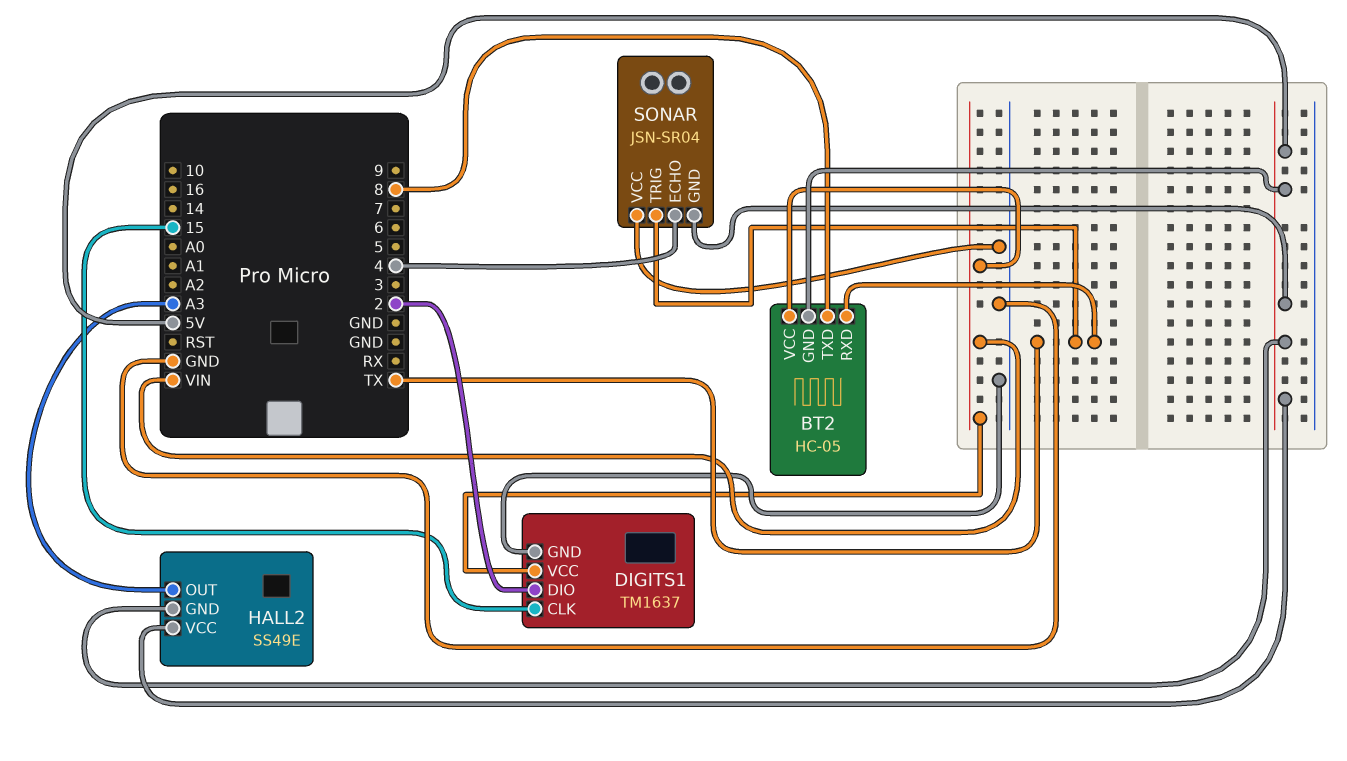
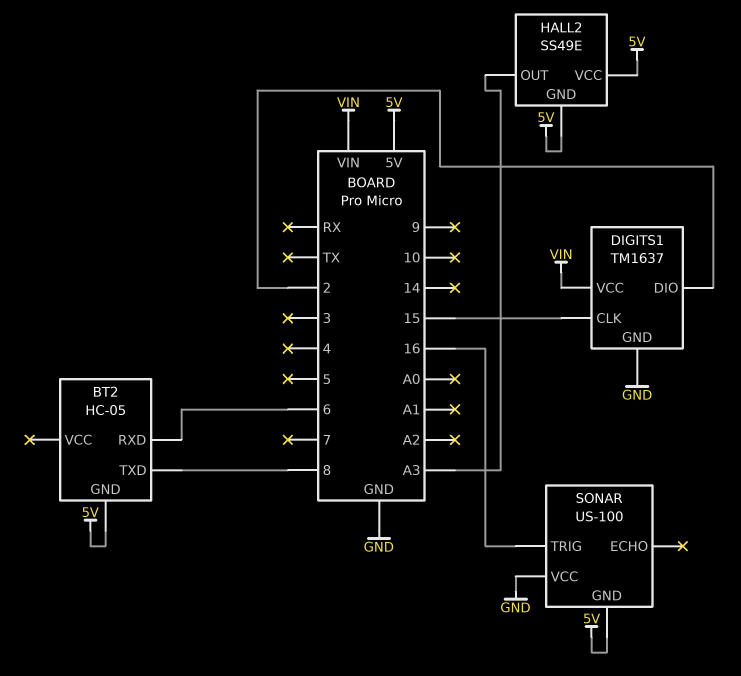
BT2 pin RXD: TX -> 6
BT2 pin VCC: VIN -> none
SONAR: JSN-SR04 -> US-100
SONAR pin ECHO: 4 -> none
SONAR pin TRIG: TX -> 16

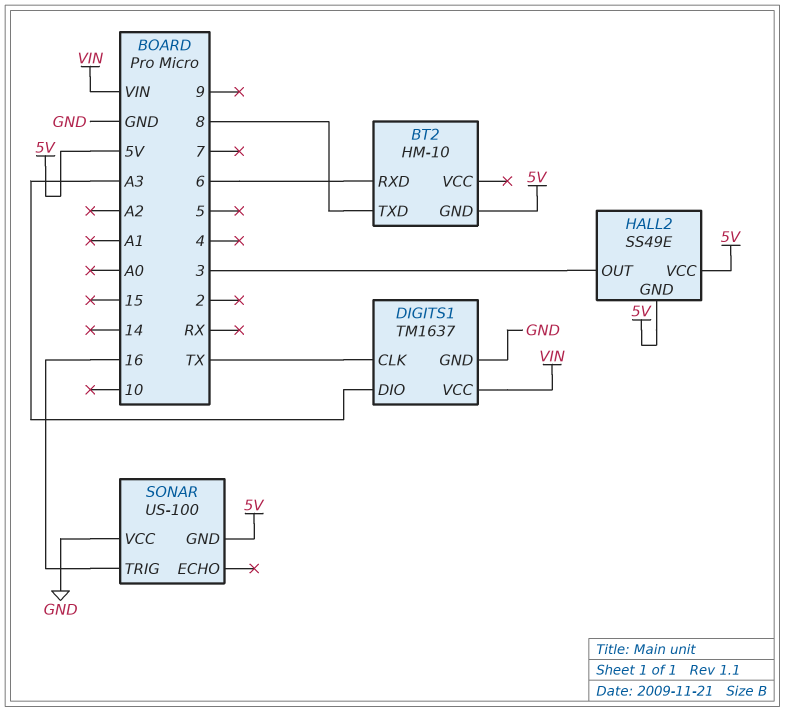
BT2: HC-05 -> HM-10
DIGITS1 pin CLK: 15 -> TX
DIGITS1 pin DIO: 2 -> A3
HALL2 pin OUT: A3 -> 3

